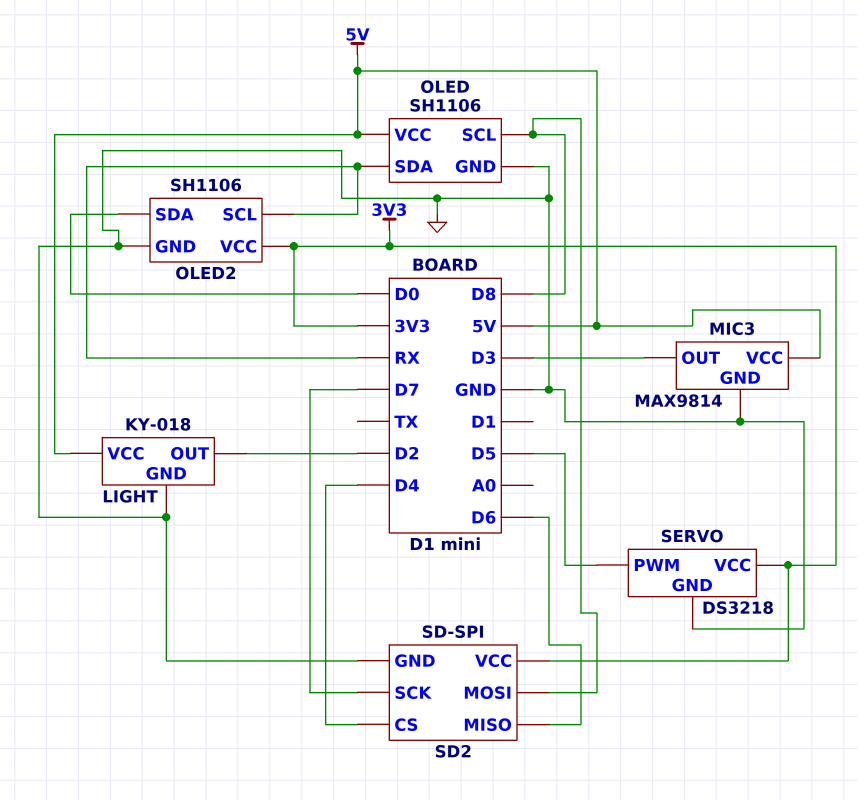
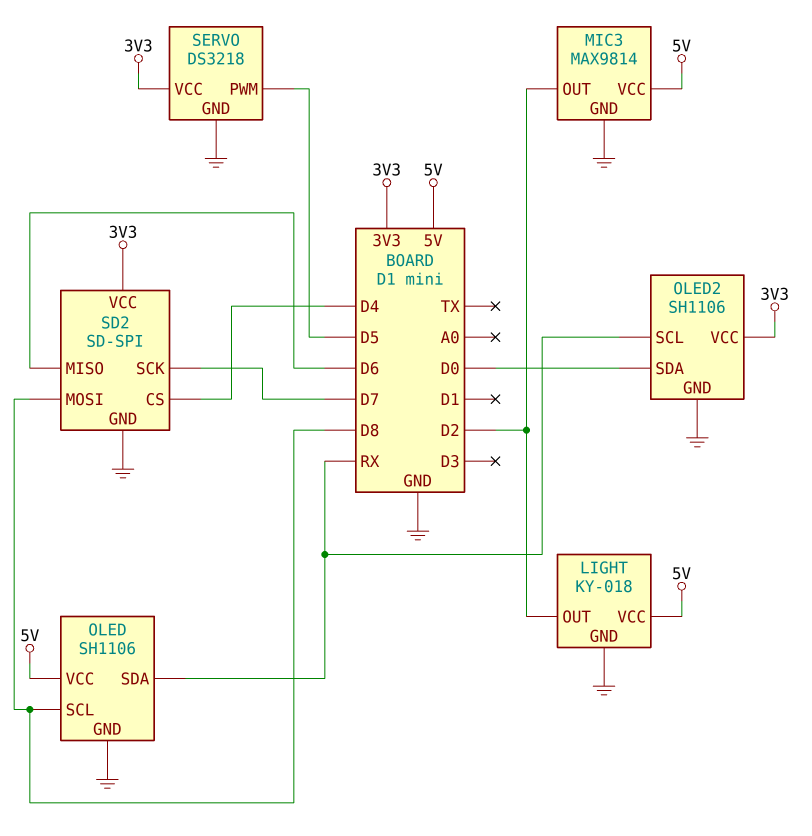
MIC3 pin OUT: D3 -> D2

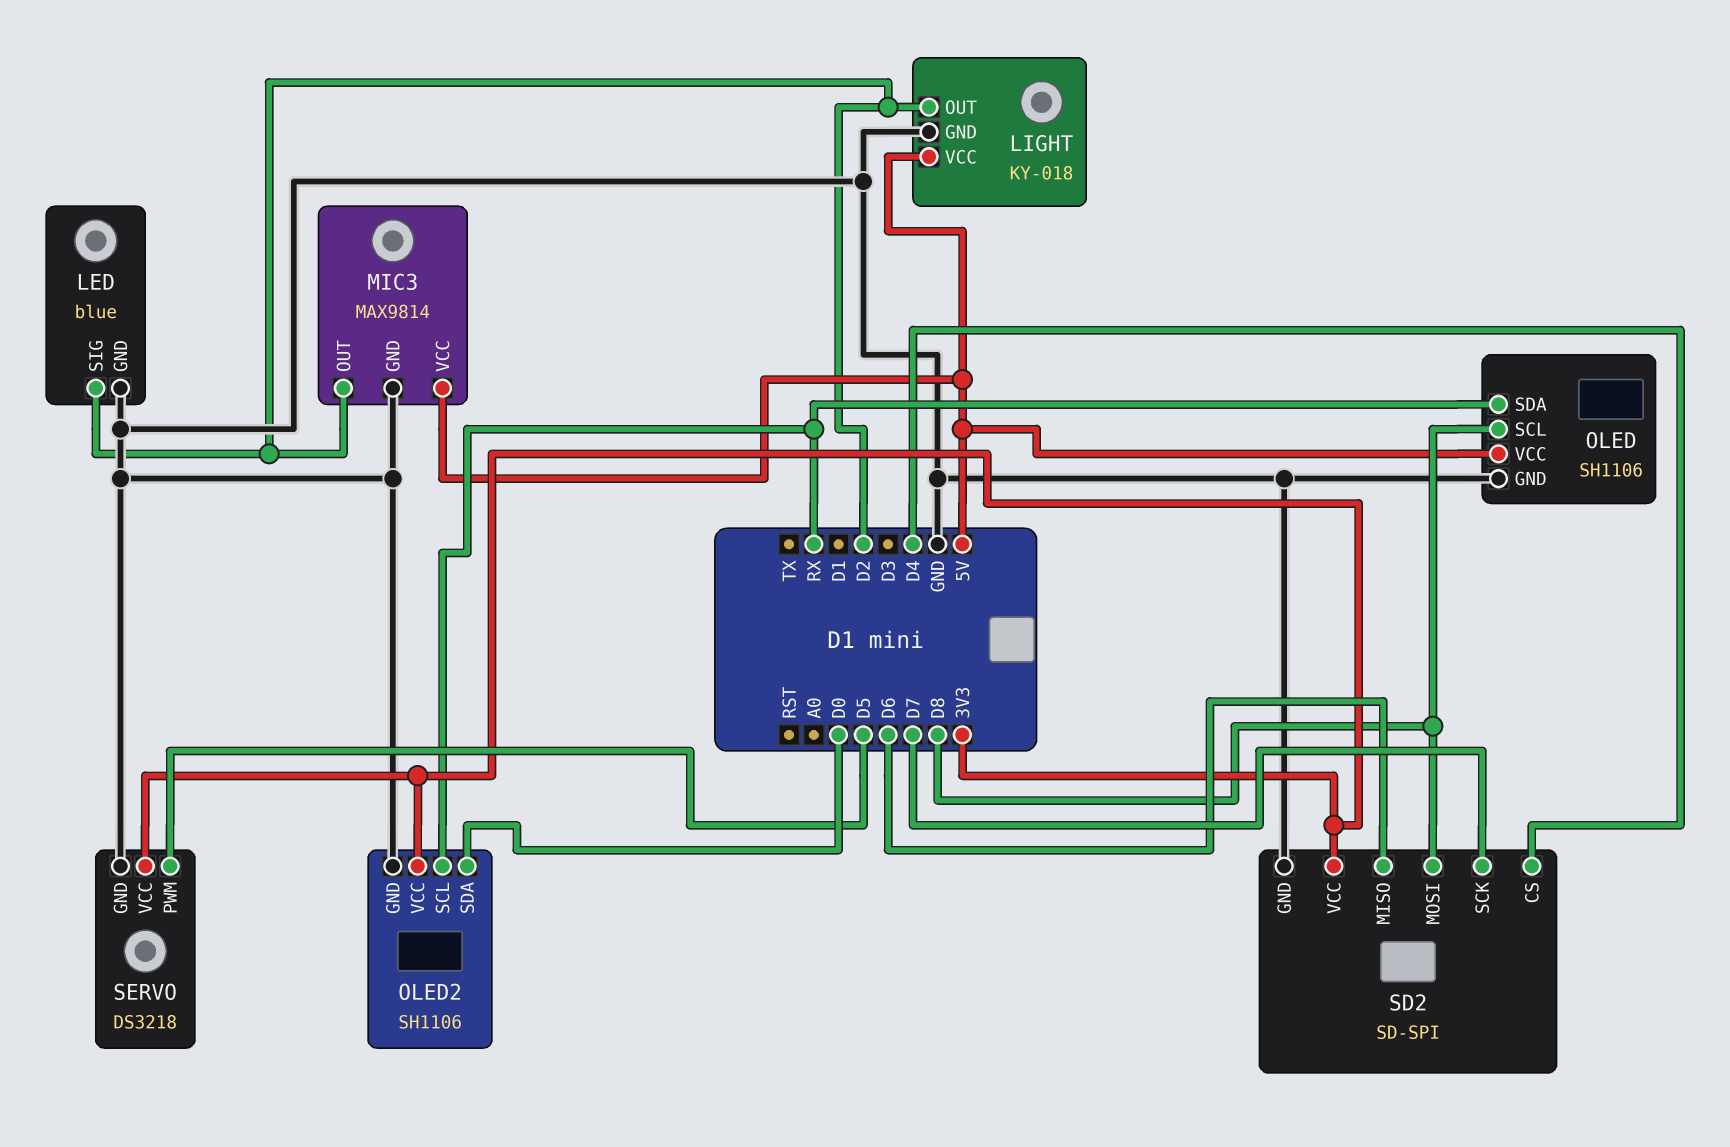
LED: none -> blue
LED pin GND: none -> GND
LED pin SIG: none -> D2

